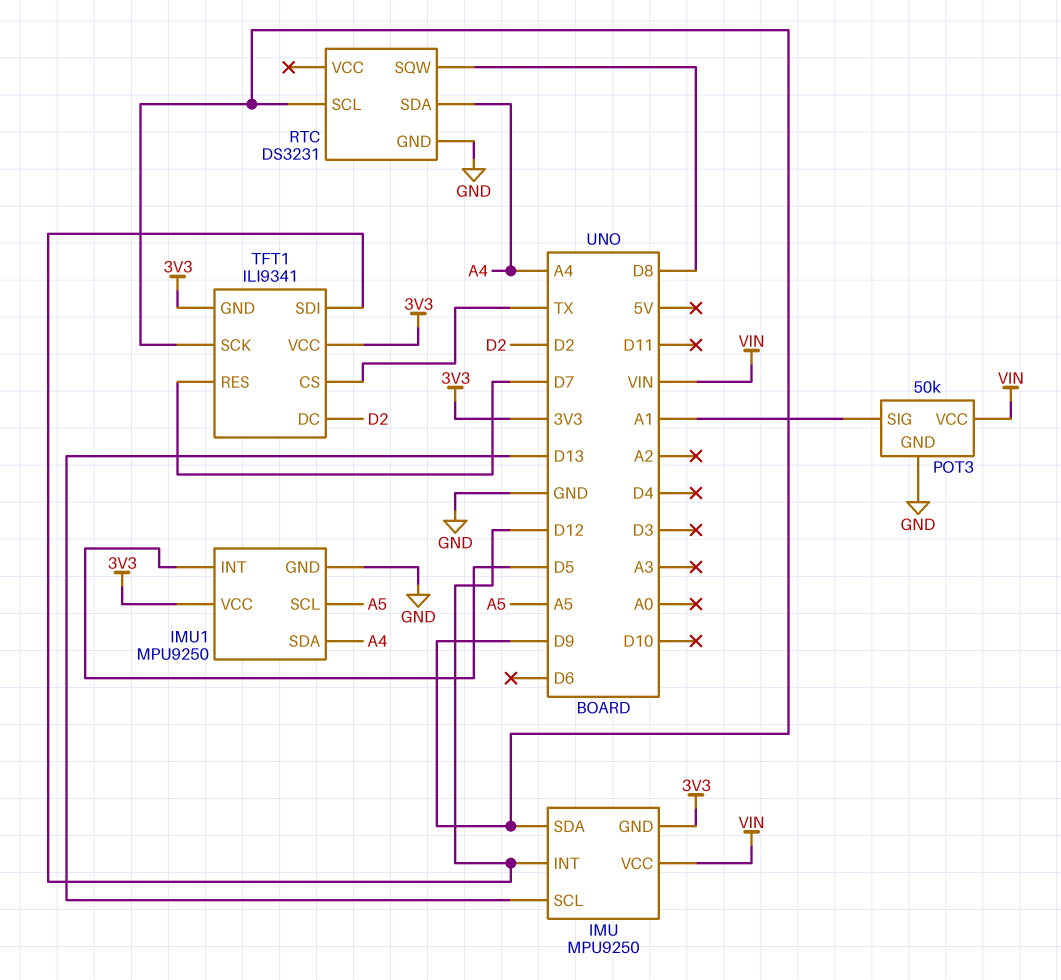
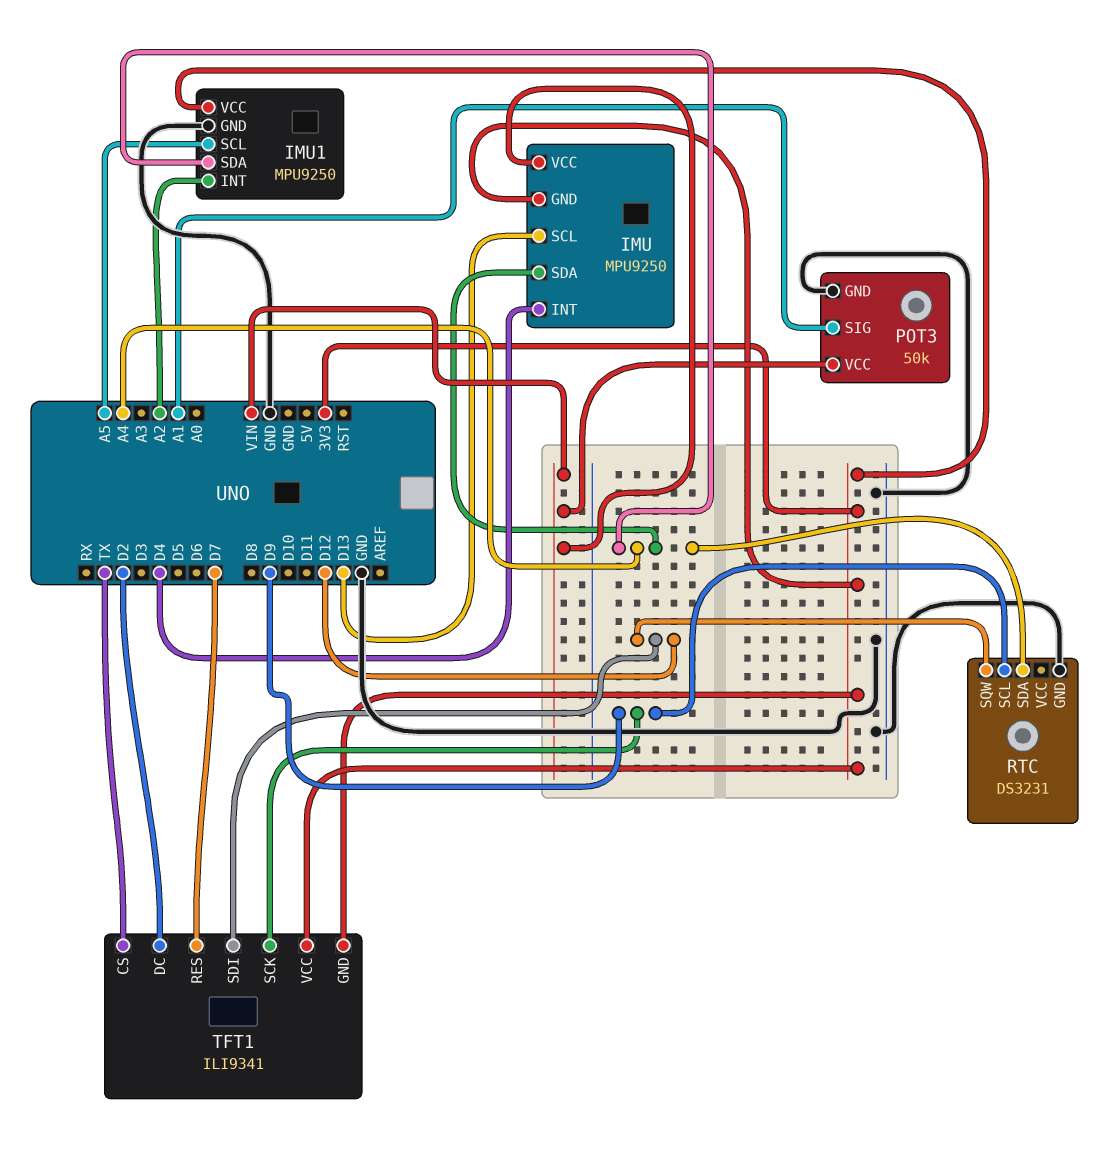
IMU pin INT: D12 -> D4
IMU pin SDA: D9 -> A4
IMU1 pin INT: D5 -> A2
RTC pin SQW: D8 -> D12

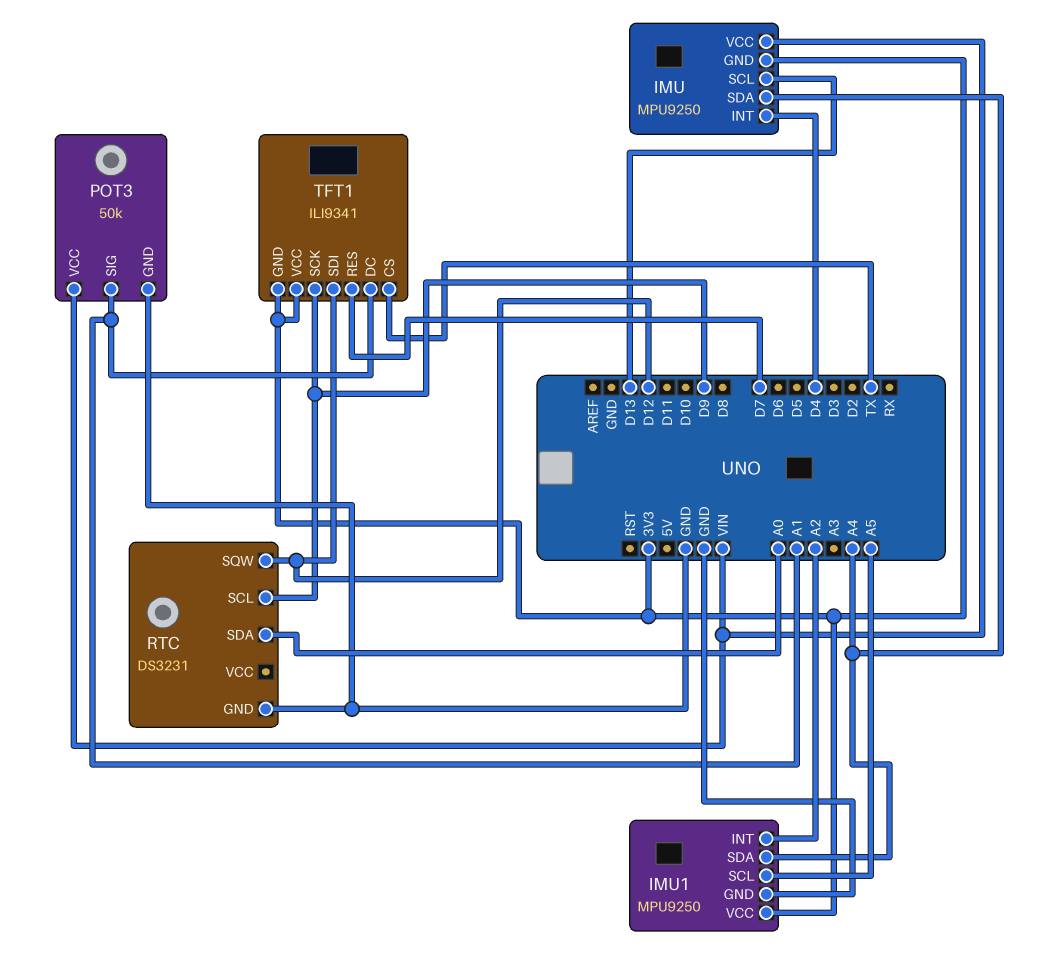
RTC pin SDA: A4 -> A0
TFT1 pin DC: D2 -> A1

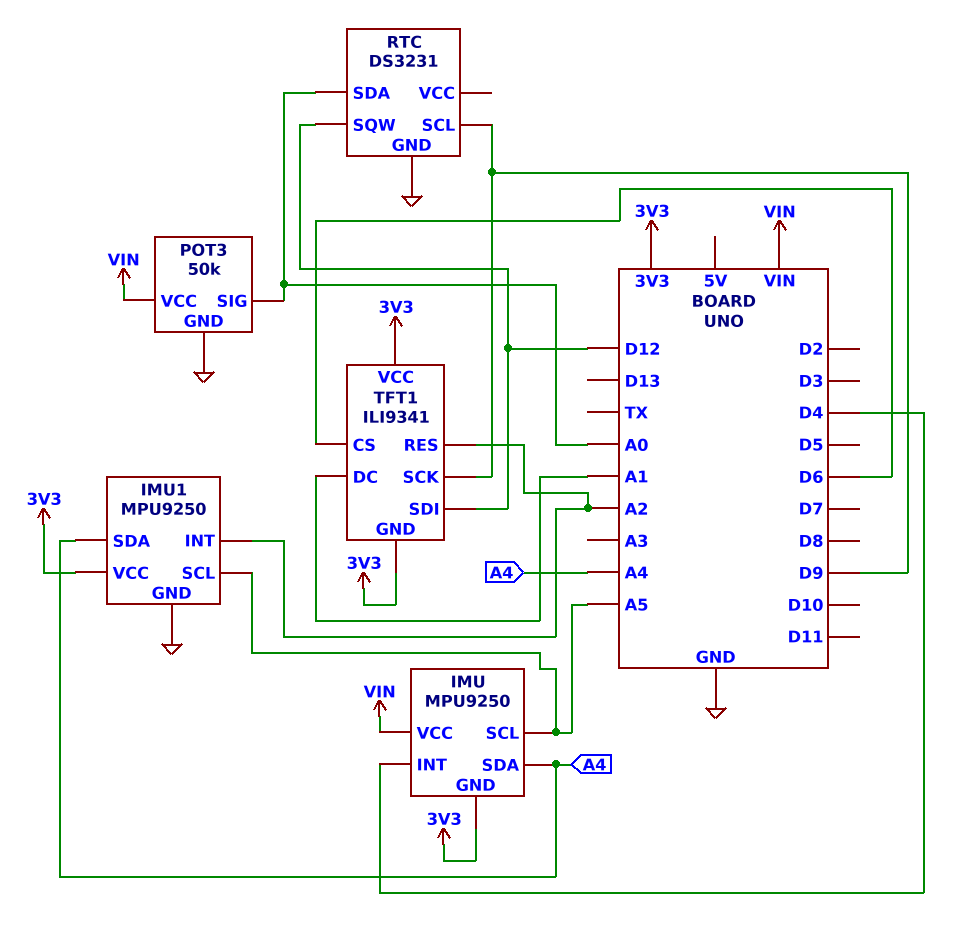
IMU pin SCL: D13 -> A5
POT3 pin SIG: A1 -> A0
TFT1 pin CS: TX -> D6
TFT1 pin RES: D7 -> A2

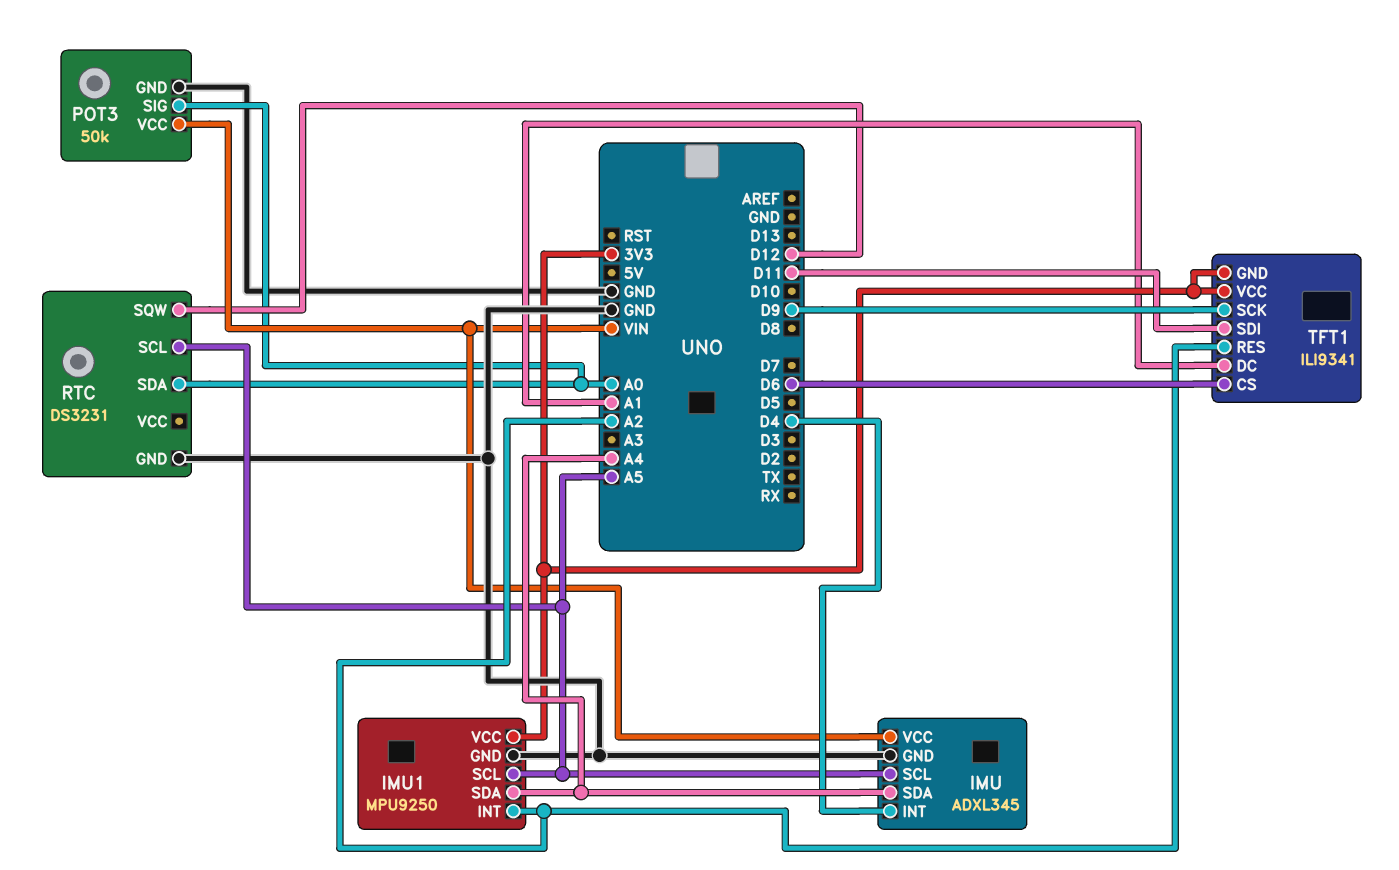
IMU: MPU9250 -> ADXL345
IMU pin GND: 3V3 -> GND
RTC pin SCL: D9 -> A5
TFT1 pin SDI: D12 -> D11

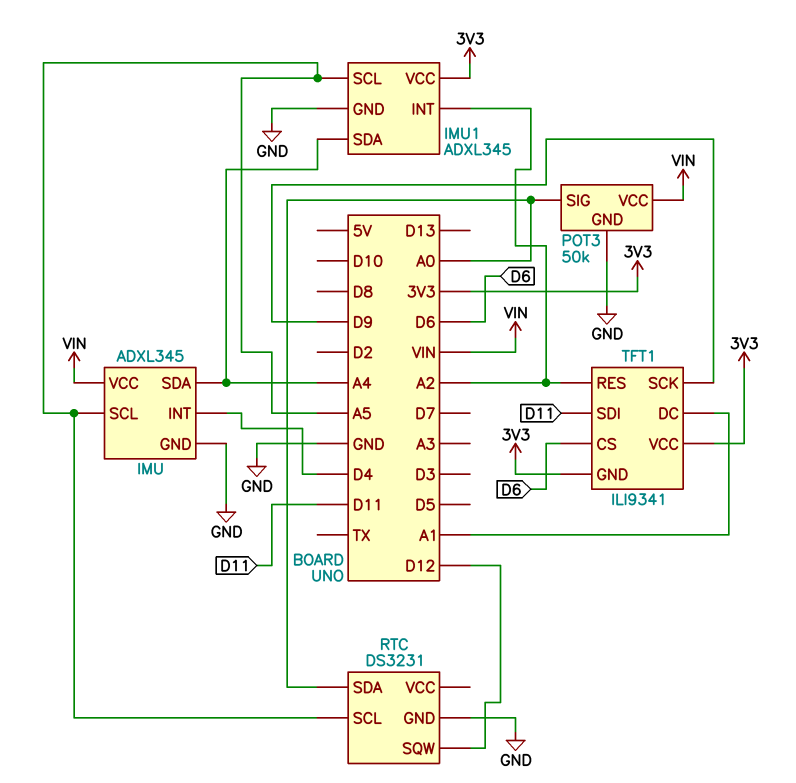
IMU1: MPU9250 -> ADXL345

